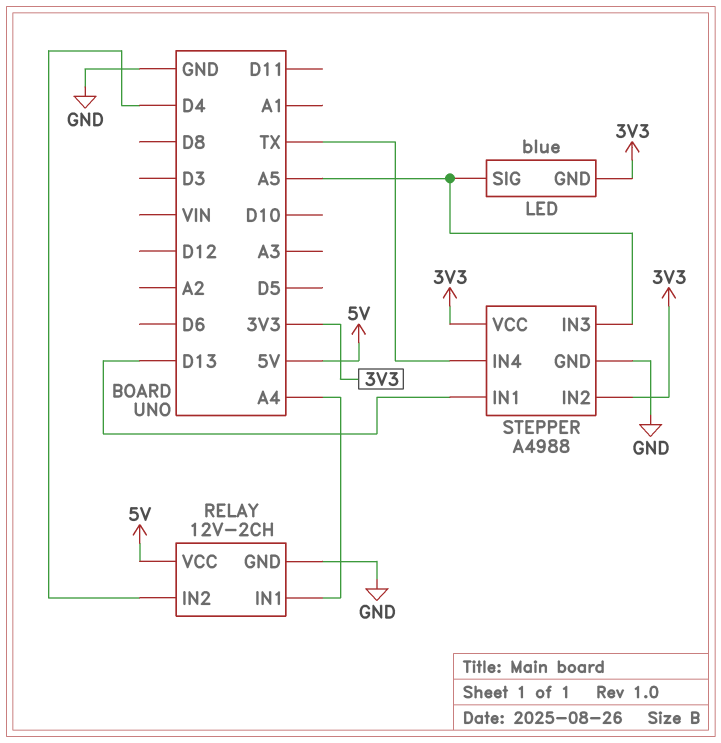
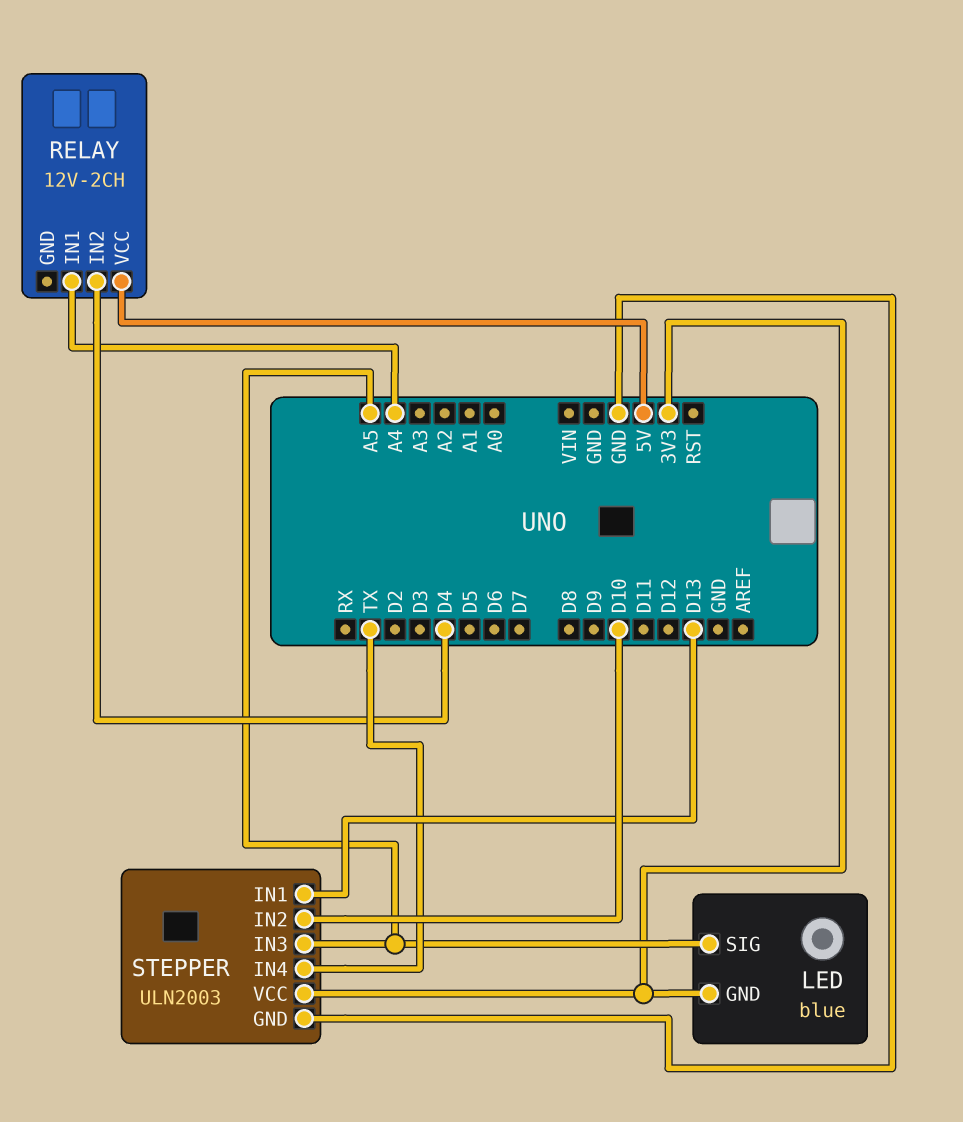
RELAY pin GND: GND -> none
STEPPER: A4988 -> ULN2003
STEPPER pin IN2: 3V3 -> D10

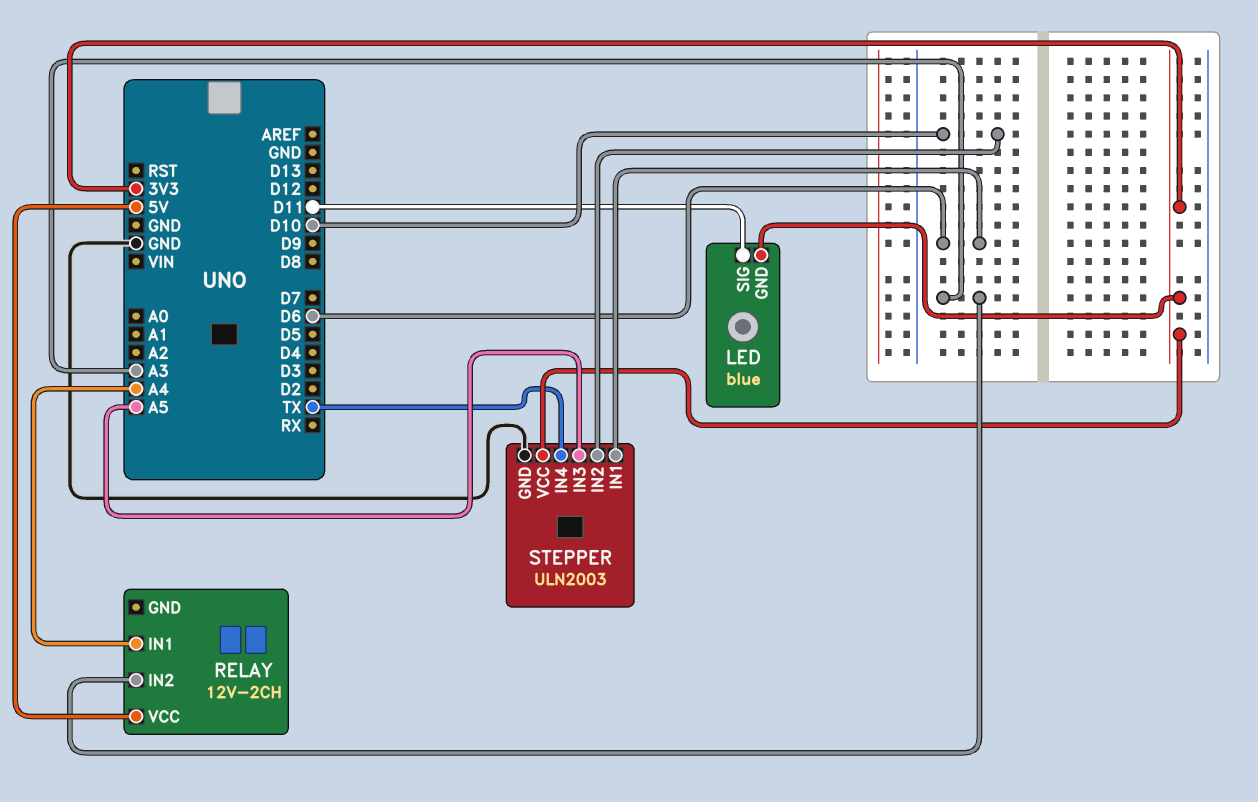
LED pin SIG: A5 -> D11
RELAY pin IN2: D4 -> A3
STEPPER pin IN1: D13 -> D6

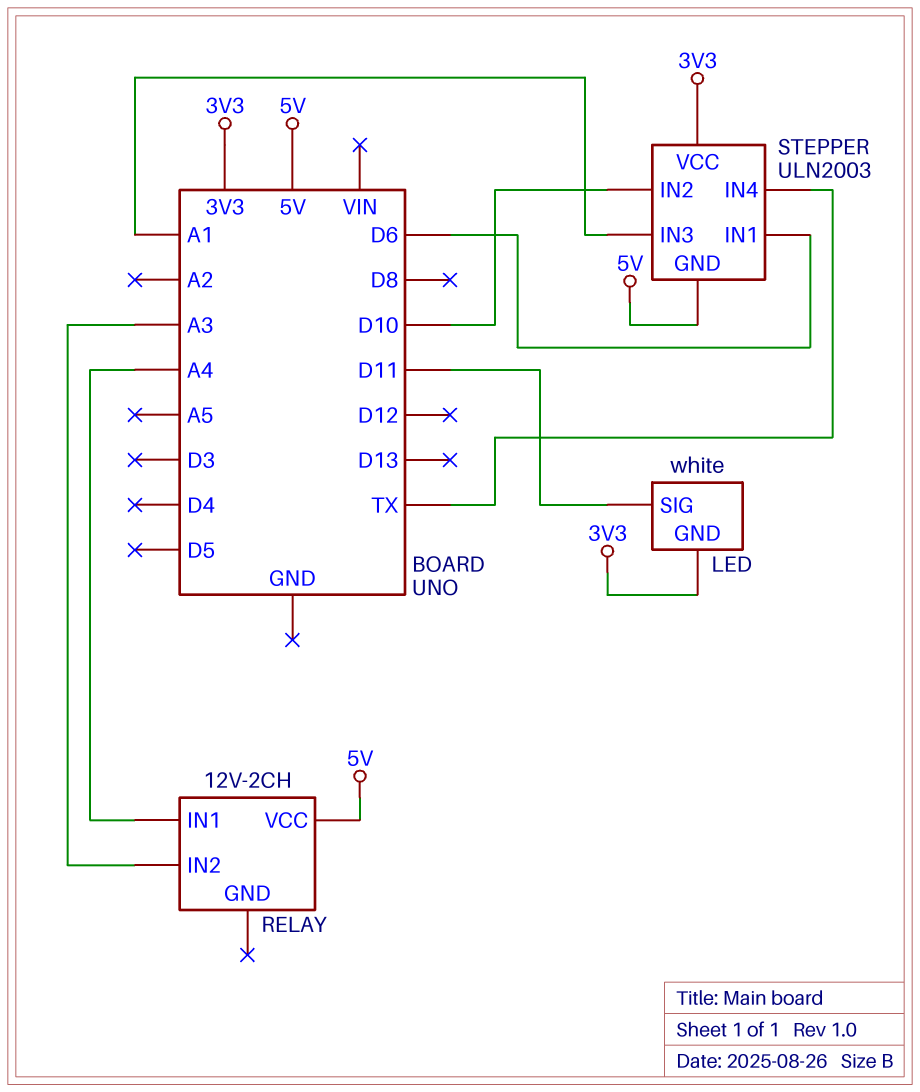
LED: blue -> white
STEPPER pin GND: GND -> 5V
STEPPER pin IN3: A5 -> A1

